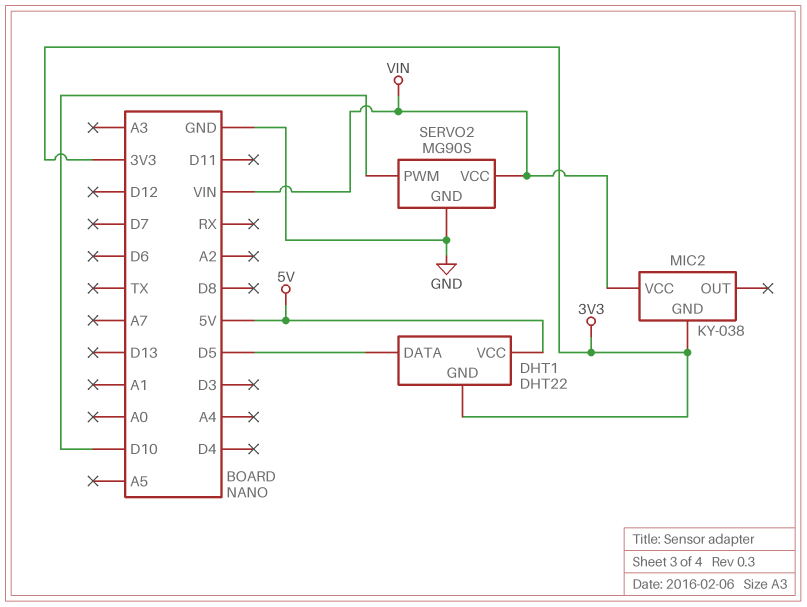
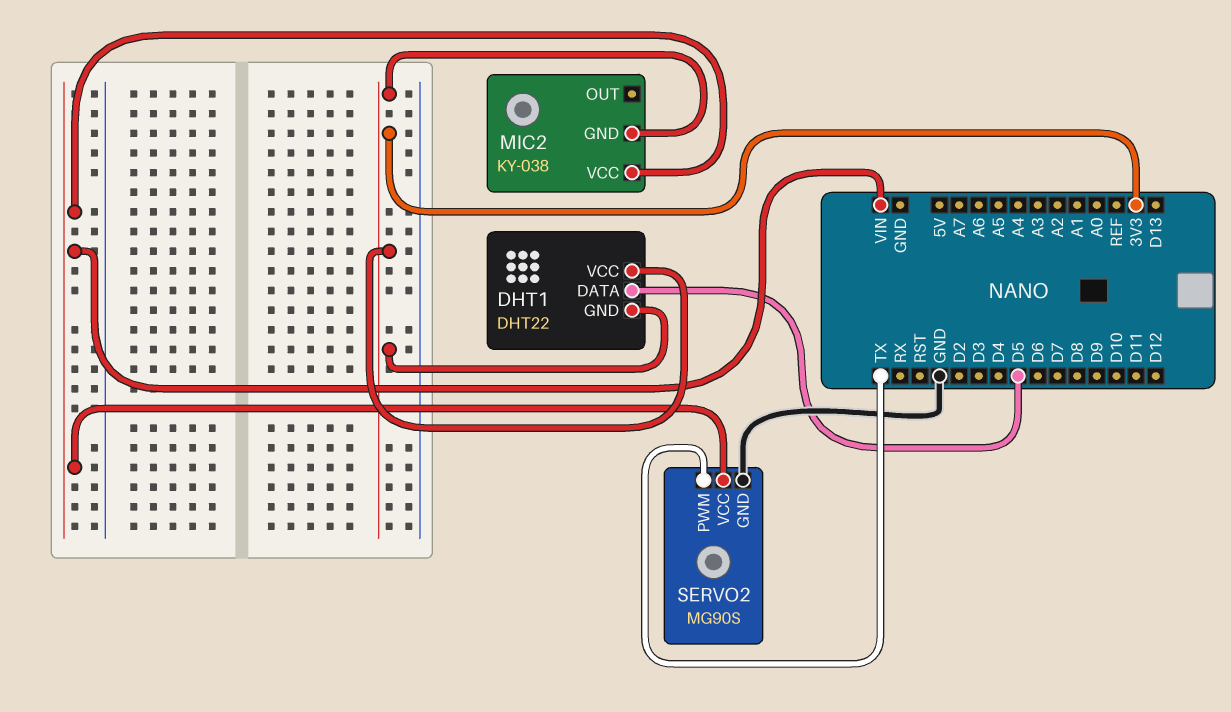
DHT1 pin VCC: 5V -> 3V3
SERVO2 pin PWM: D10 -> TX

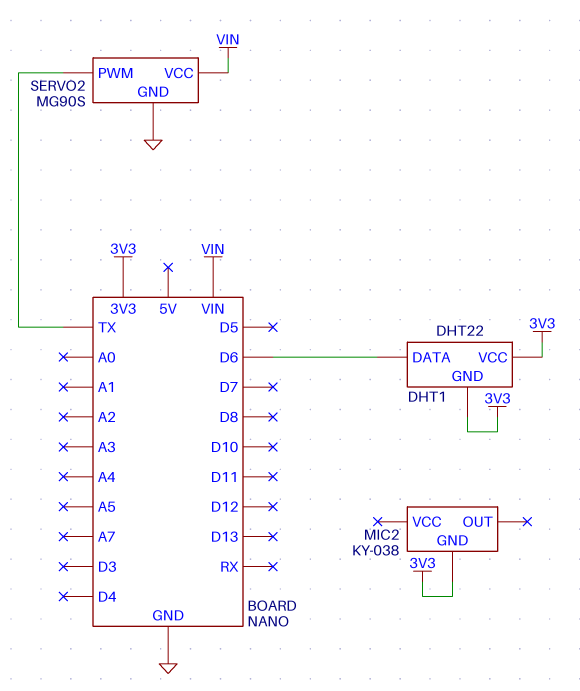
DHT1 pin DATA: D5 -> D6
MIC2 pin VCC: VIN -> none

